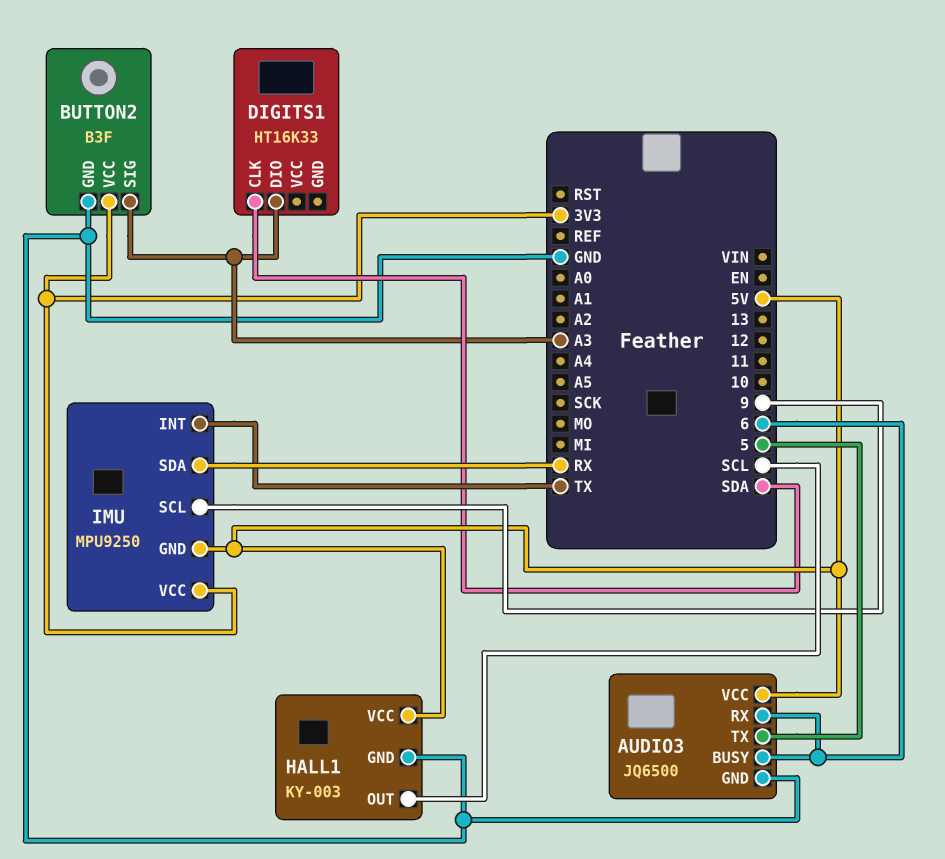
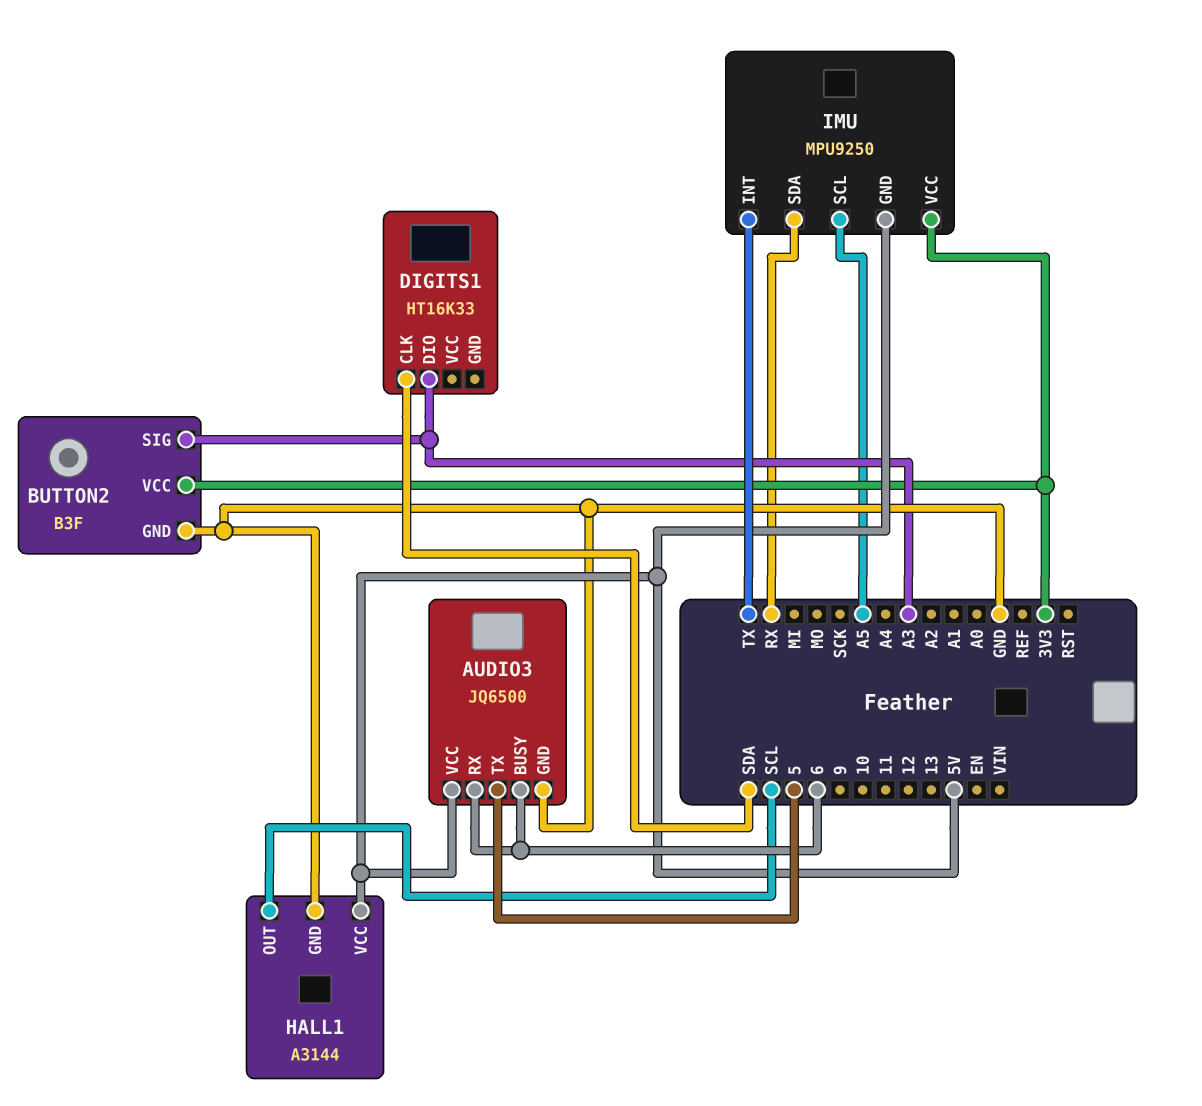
HALL1: KY-003 -> A3144
IMU pin SCL: 9 -> A5

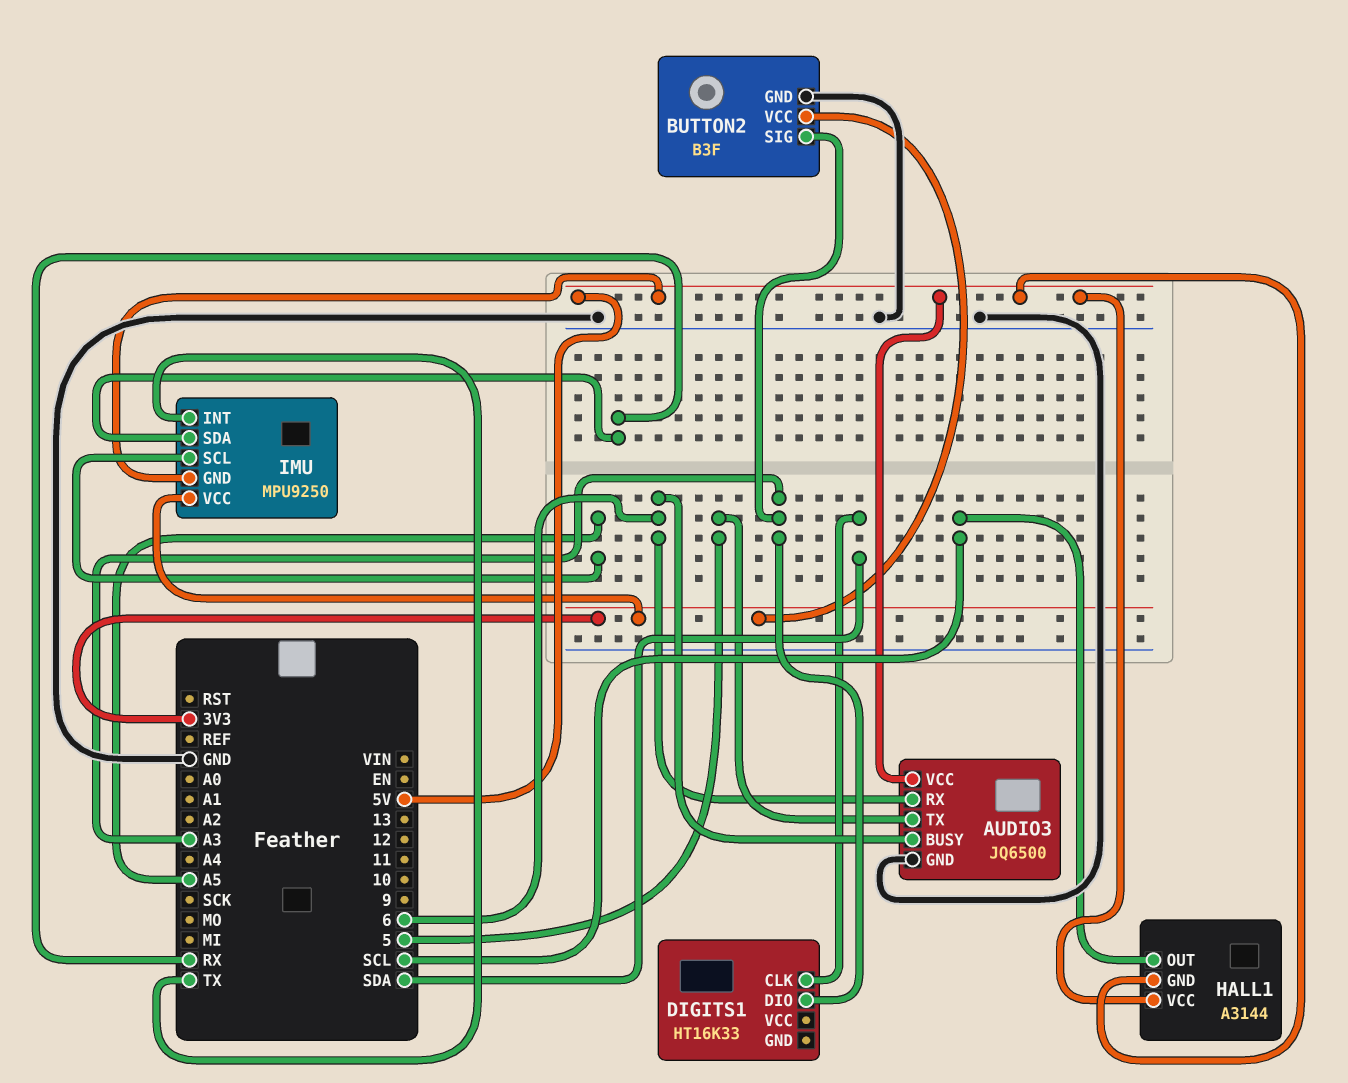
HALL1 pin GND: GND -> 5V

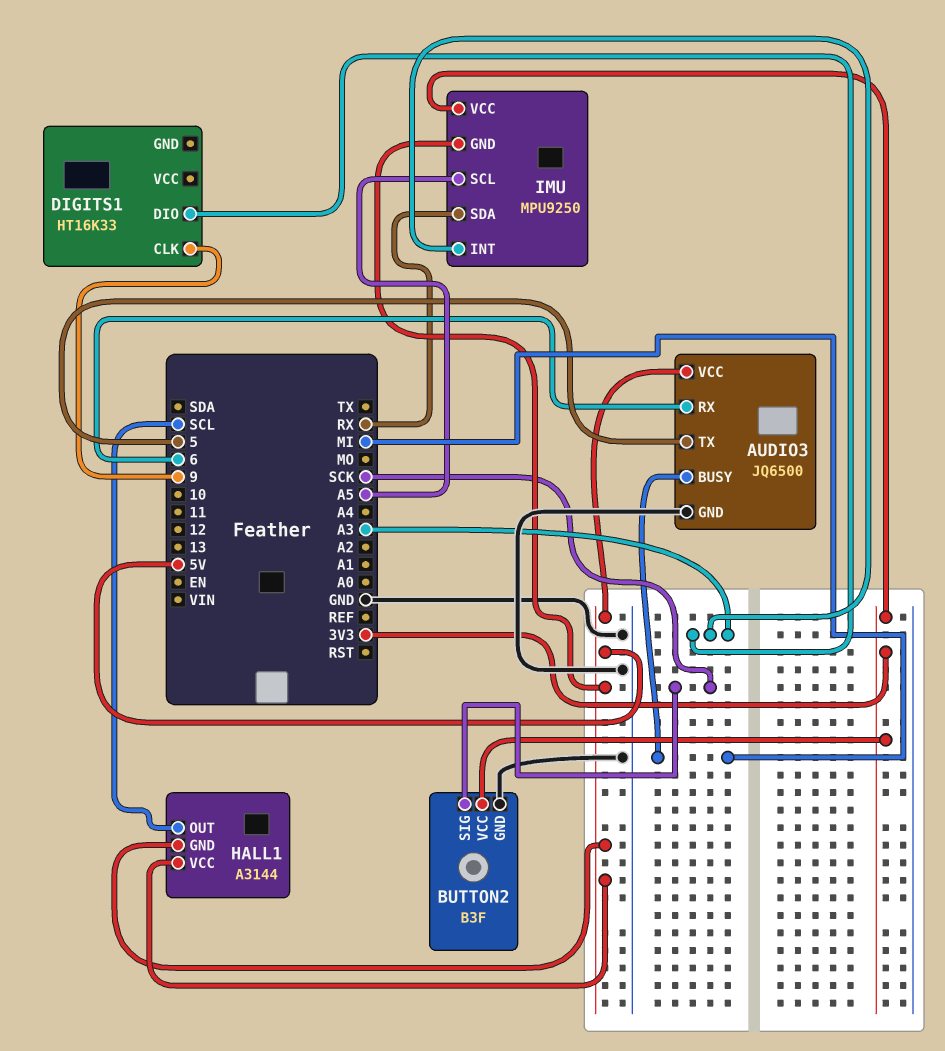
AUDIO3 pin BUSY: 6 -> MI
BUTTON2 pin SIG: A3 -> SCK
DIGITS1 pin CLK: SDA -> 9
IMU pin INT: TX -> A3

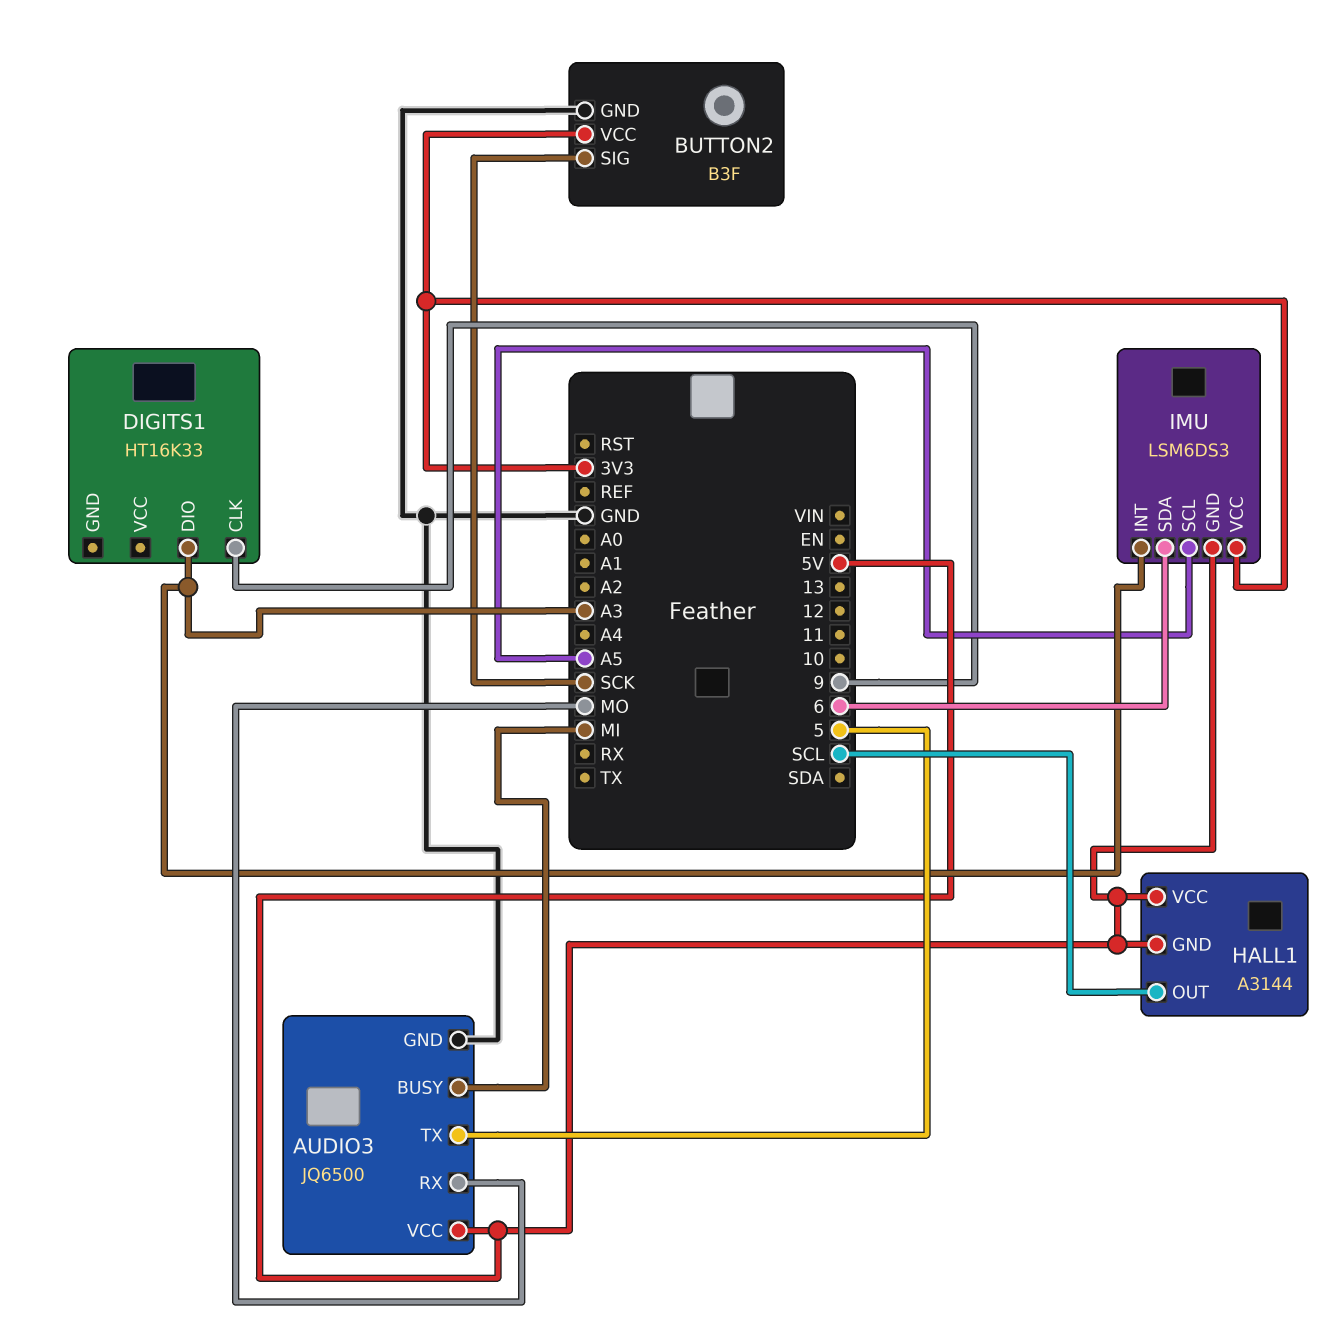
AUDIO3 pin RX: 6 -> MO
IMU: MPU9250 -> LSM6DS3
IMU pin SDA: RX -> 6

